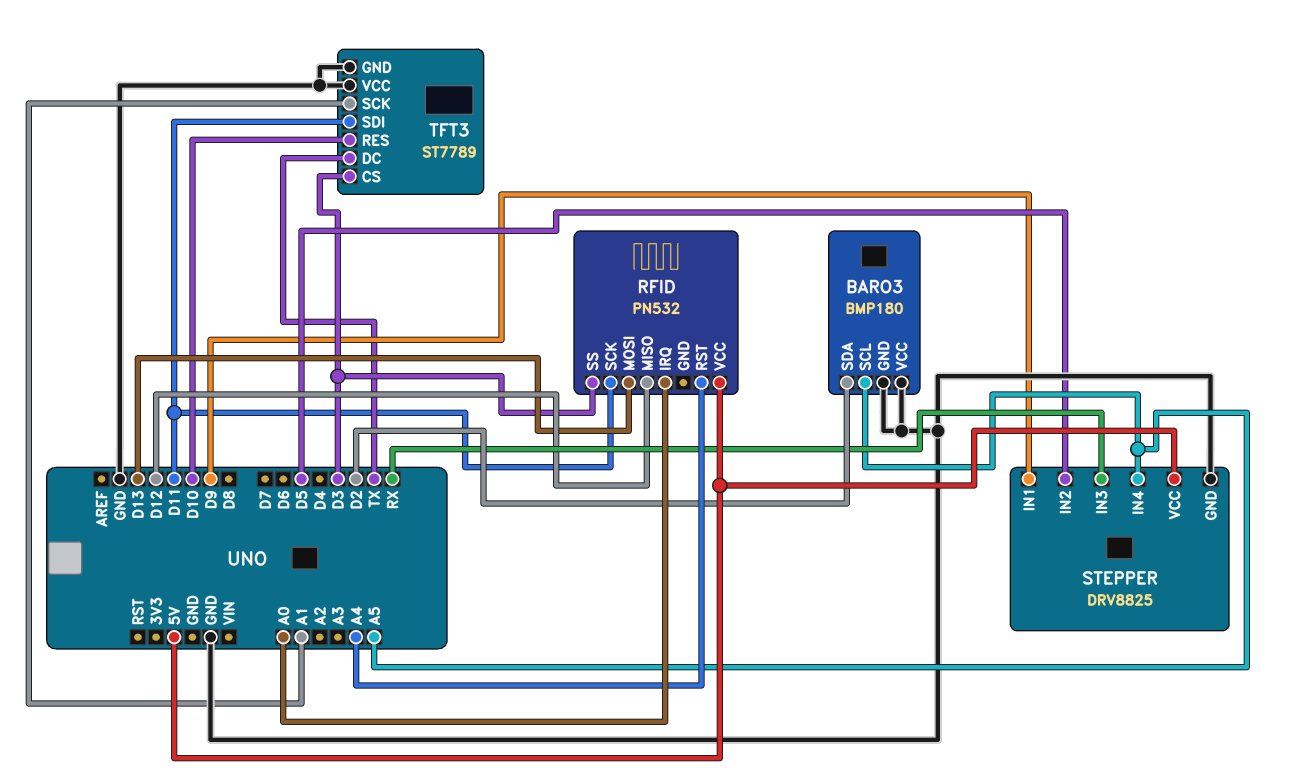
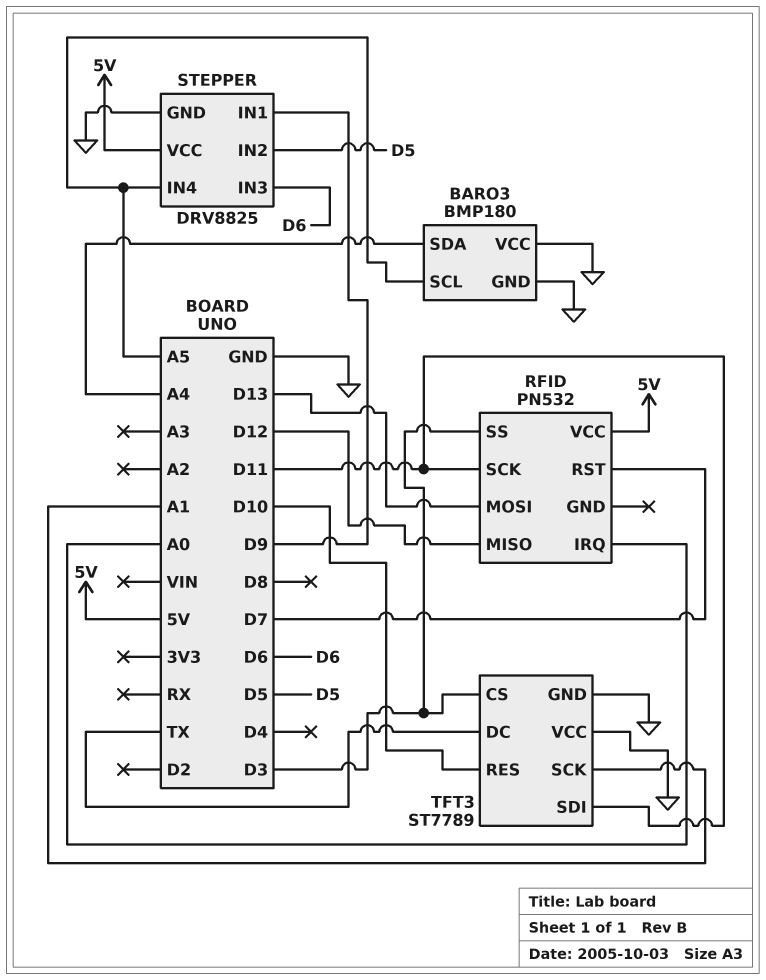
BARO3 pin SDA: D2 -> A4
RFID pin RST: A4 -> D7
STEPPER pin IN3: RX -> D6

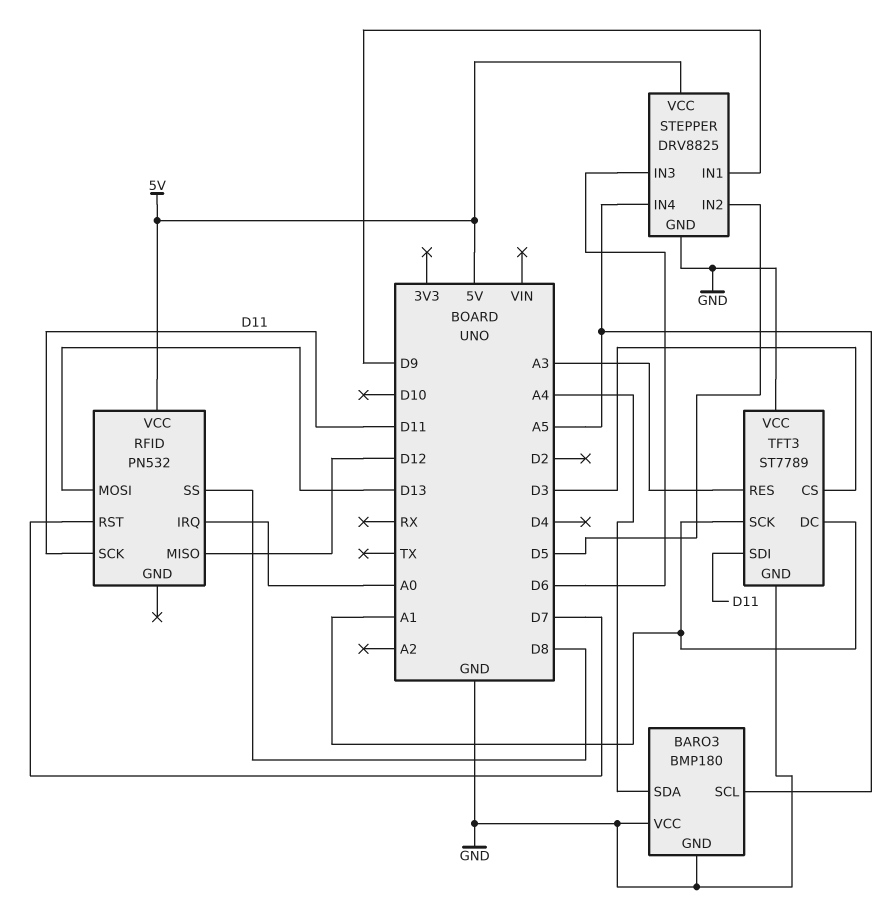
RFID pin SS: D3 -> D8
TFT3 pin DC: TX -> A1
TFT3 pin RES: D10 -> A3

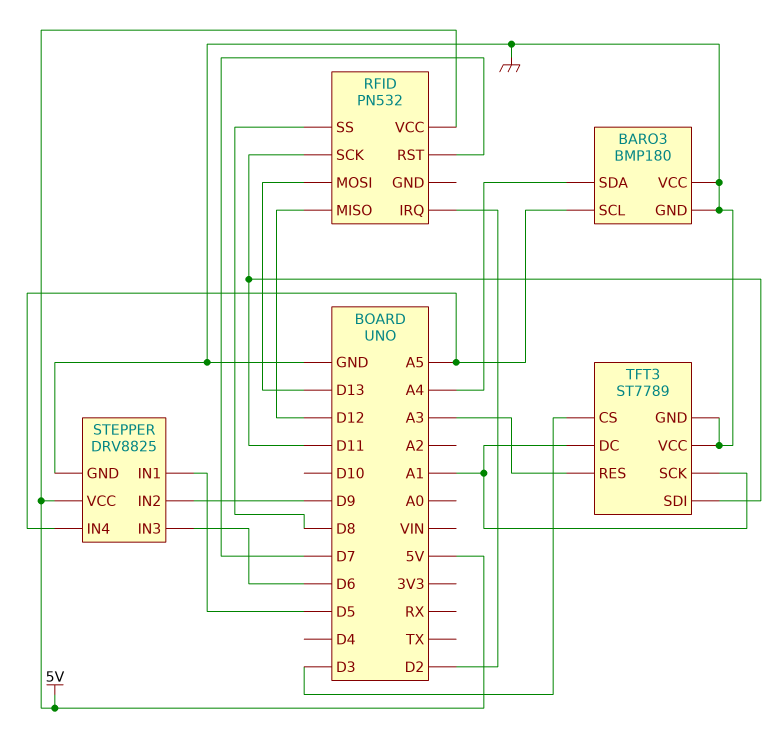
RFID pin IRQ: A0 -> D2
STEPPER pin IN1: D9 -> D5
STEPPER pin IN2: D5 -> D9

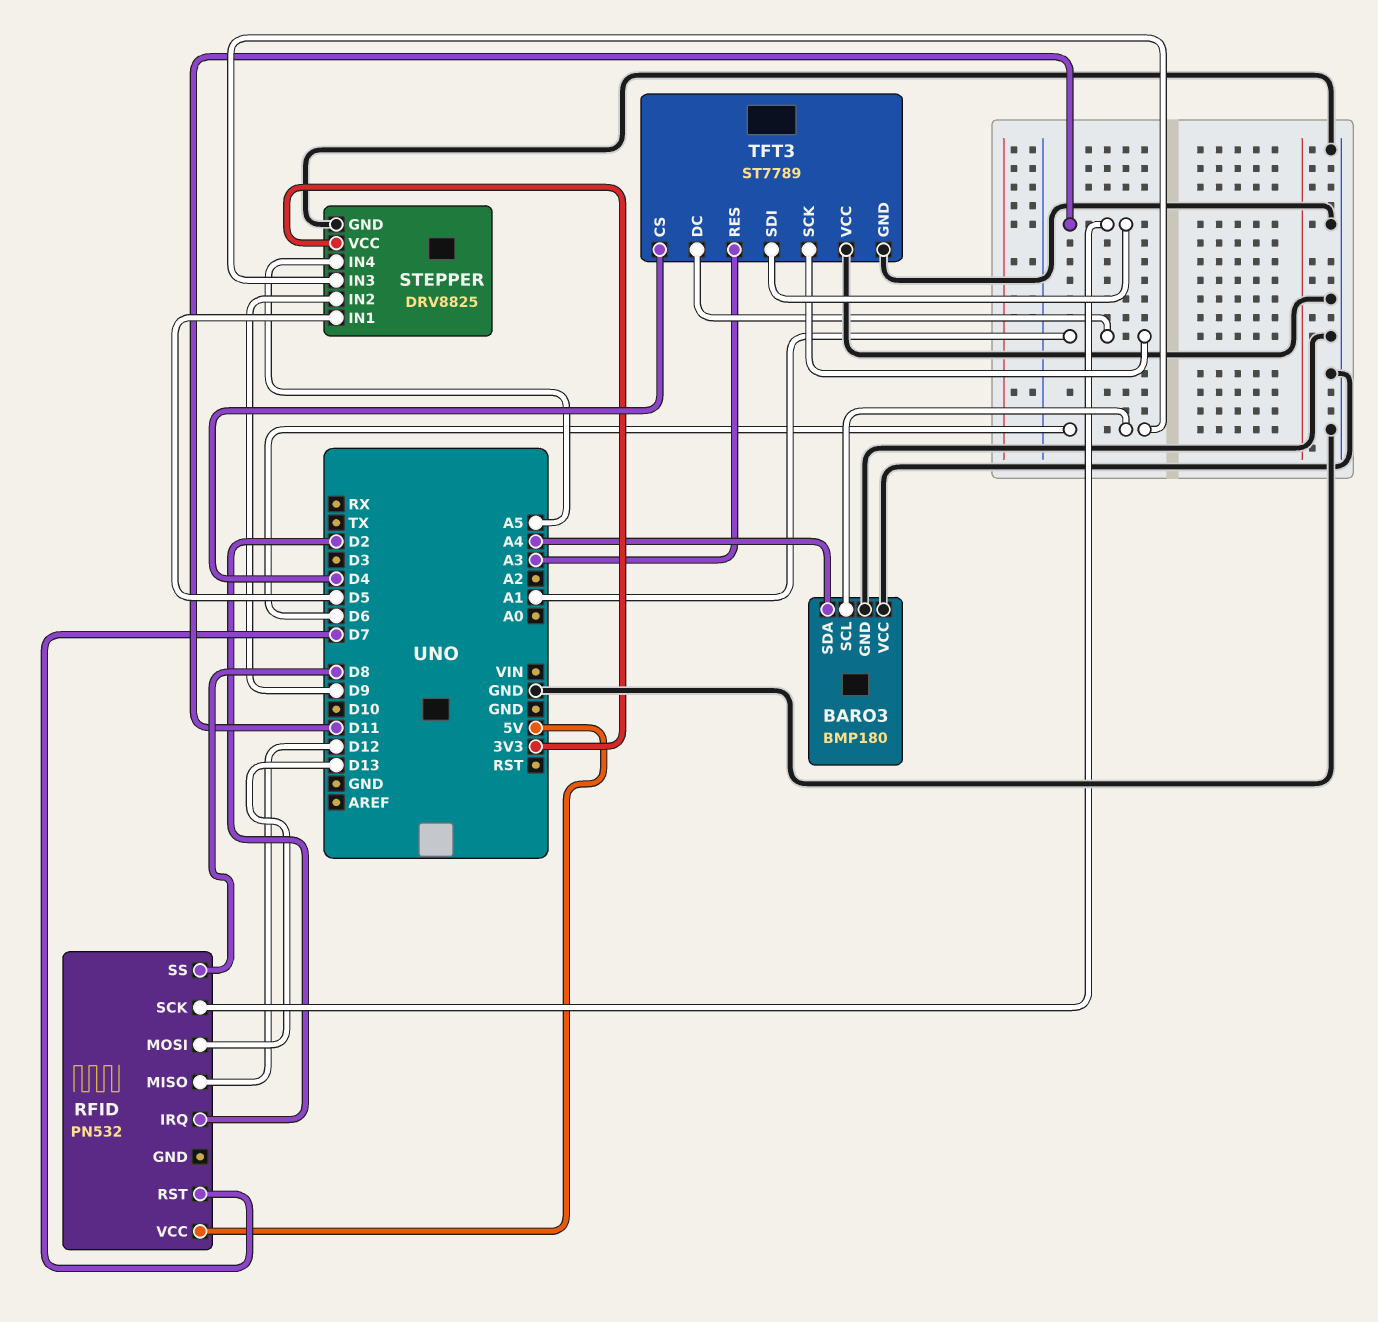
BARO3 pin SCL: A5 -> D6
STEPPER pin VCC: 5V -> 3V3
TFT3 pin CS: D3 -> D4

